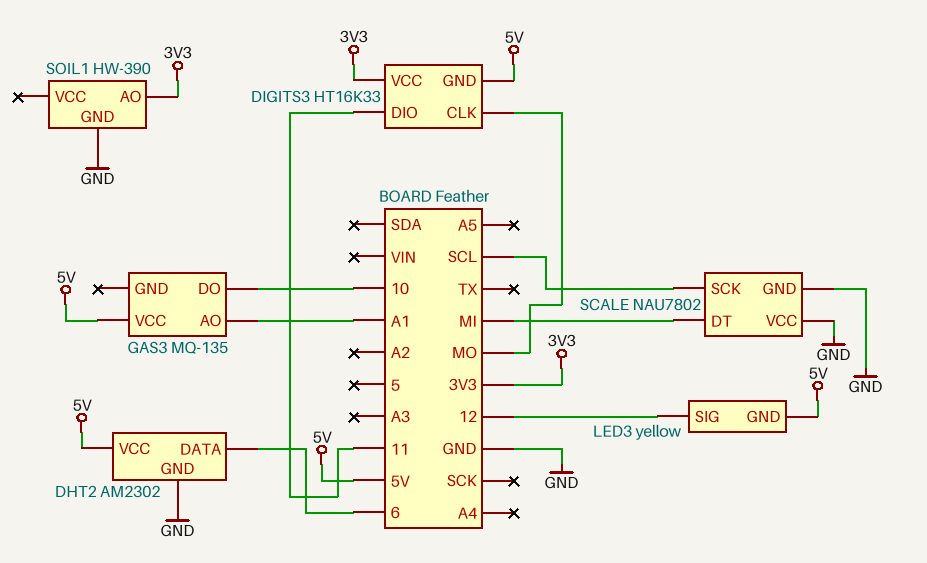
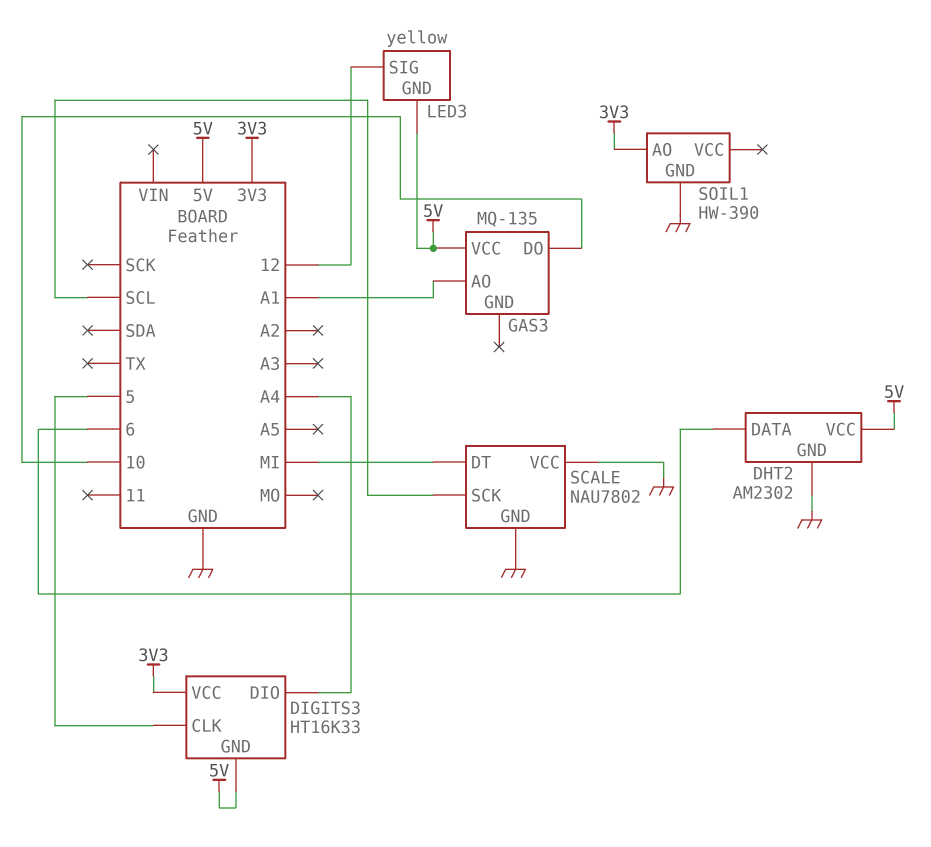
DIGITS3 pin CLK: MO -> 5
DIGITS3 pin DIO: 11 -> A4

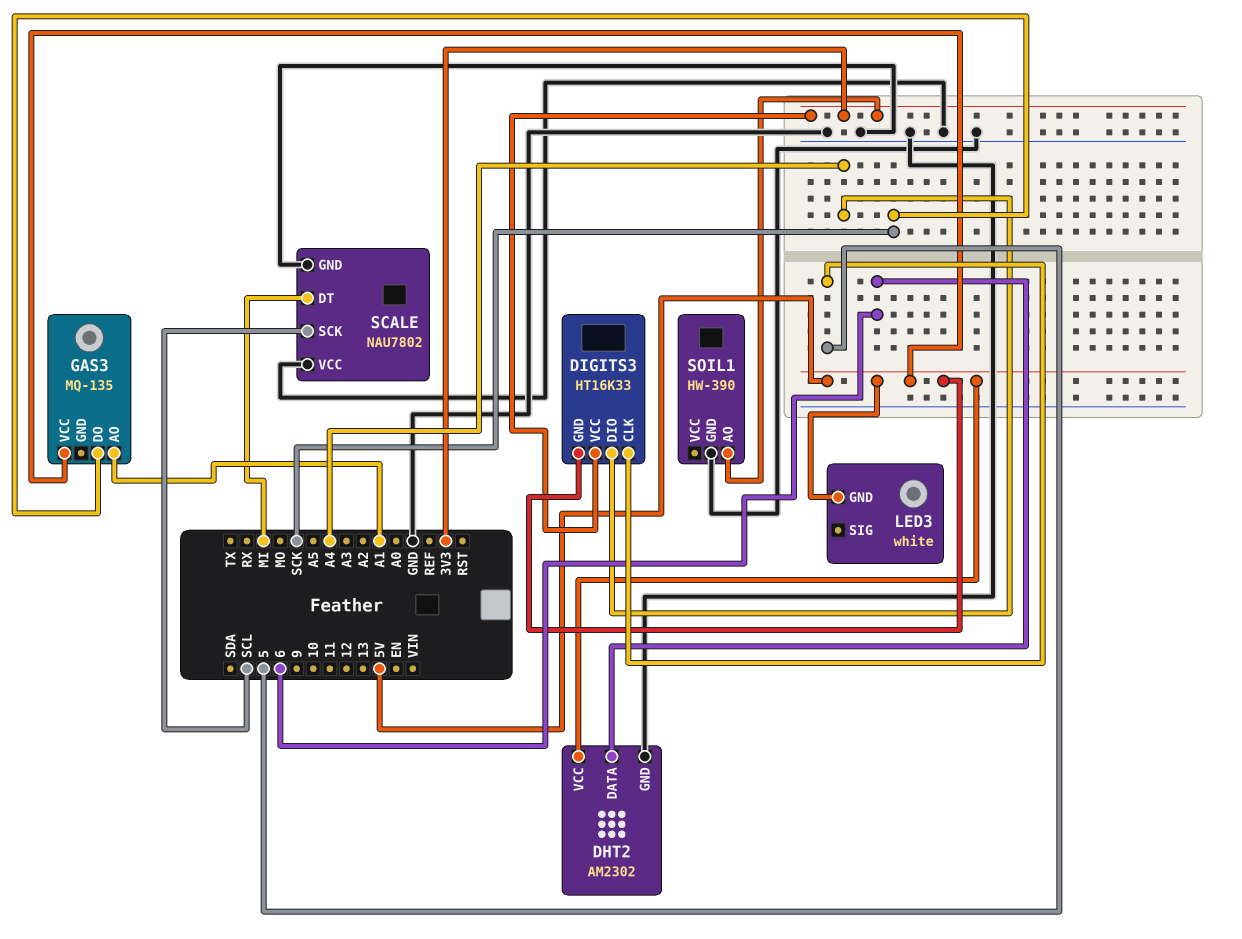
GAS3 pin DO: 10 -> SCK
LED3: yellow -> white
LED3 pin SIG: 12 -> none

